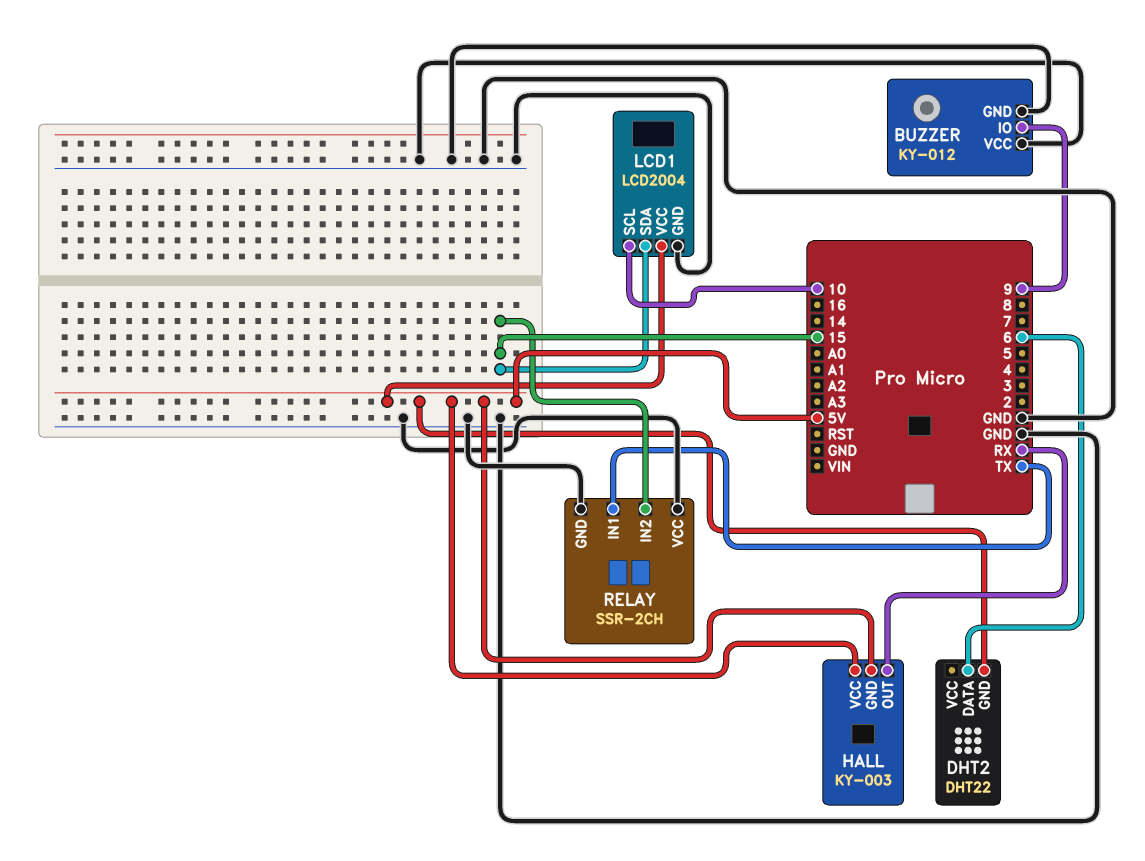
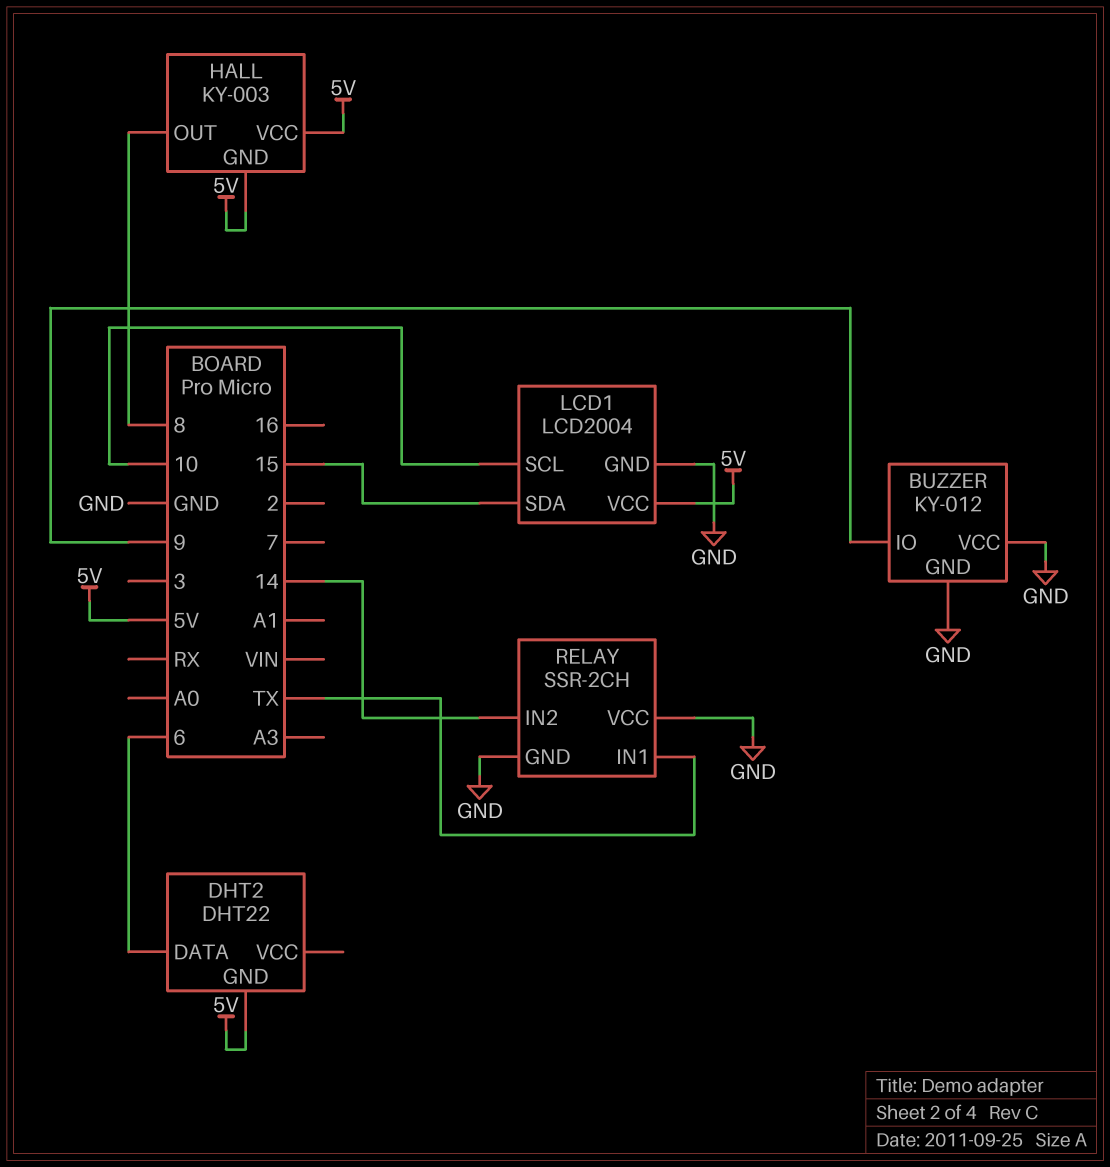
HALL pin OUT: RX -> 8
RELAY pin IN2: 15 -> 14

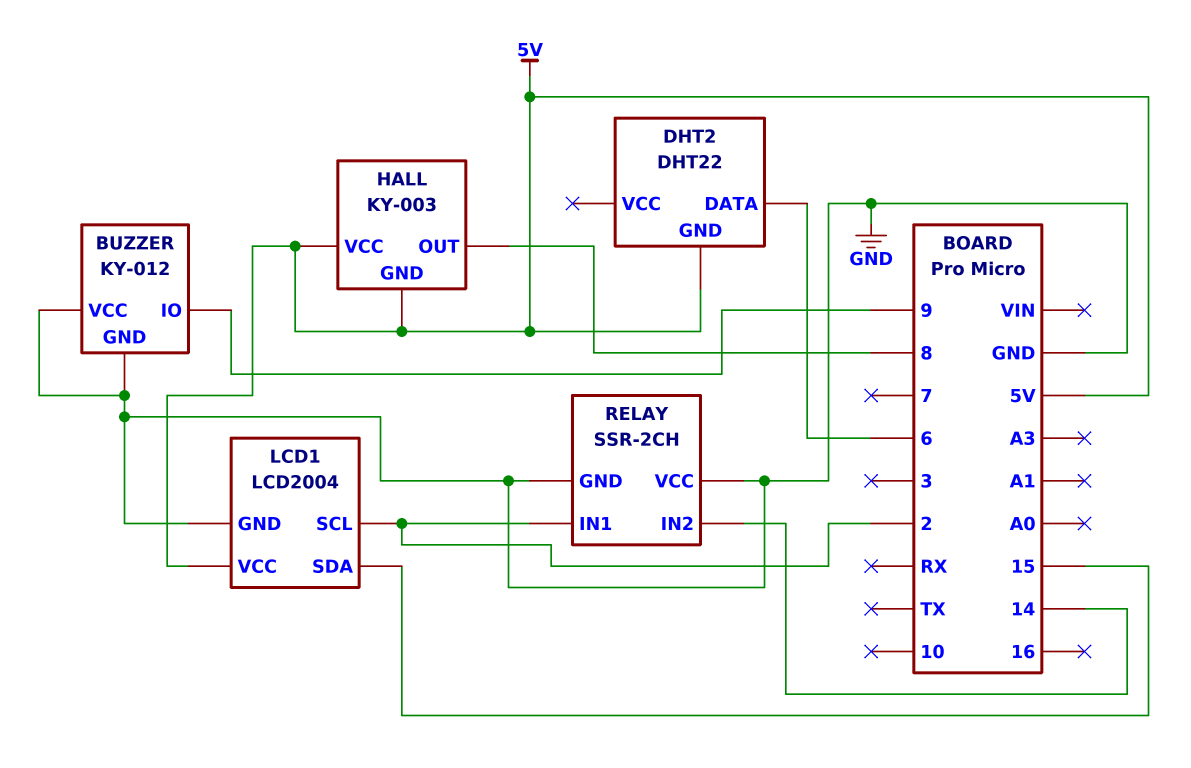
LCD1 pin SCL: 10 -> 2
RELAY pin IN1: TX -> 2

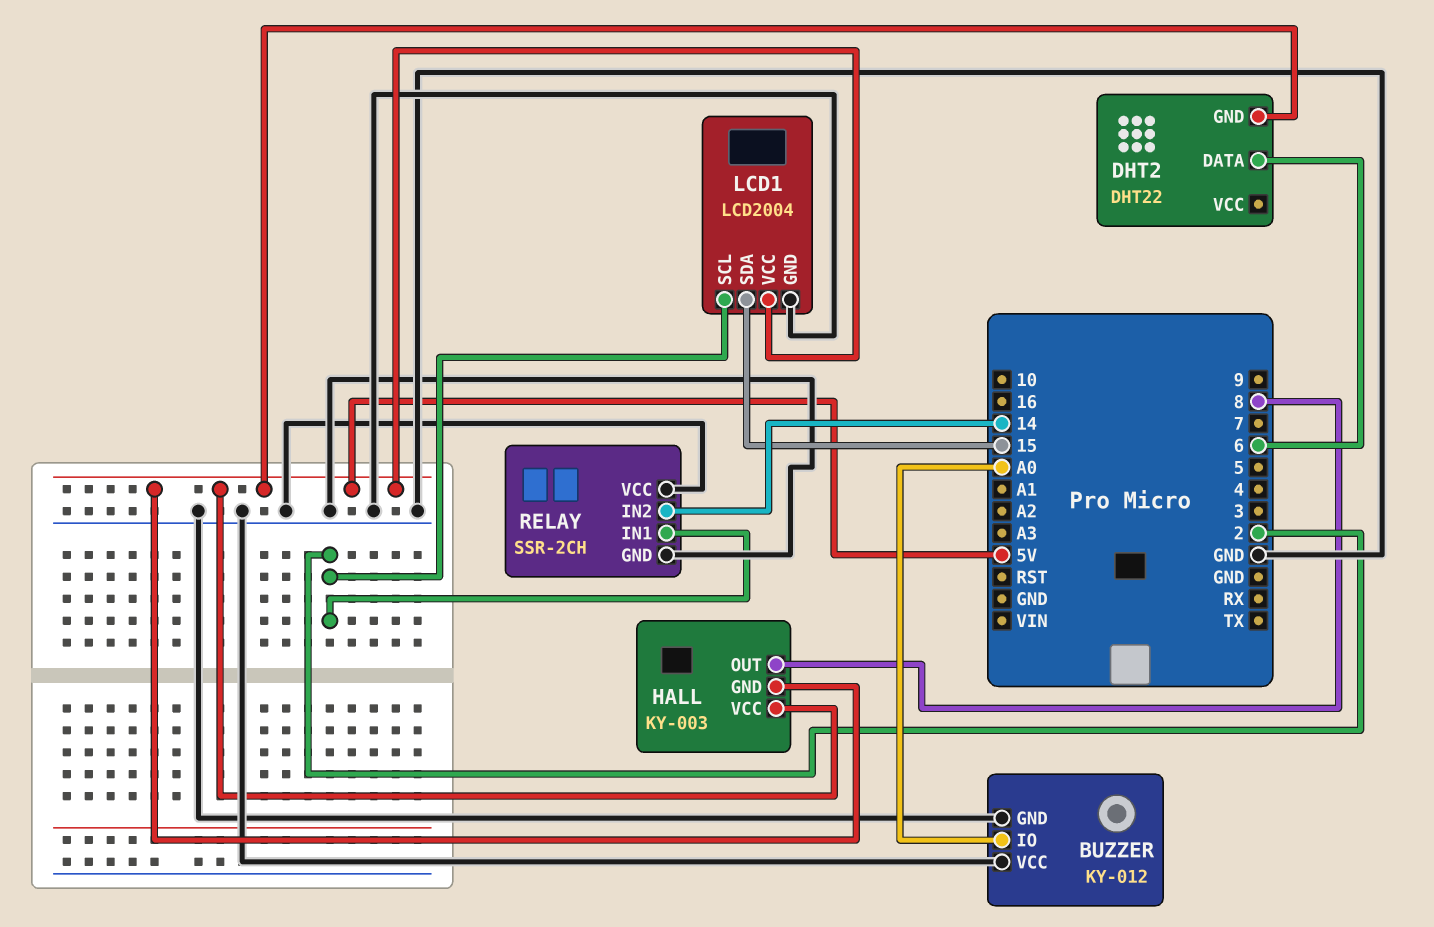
BUZZER pin IO: 9 -> A0

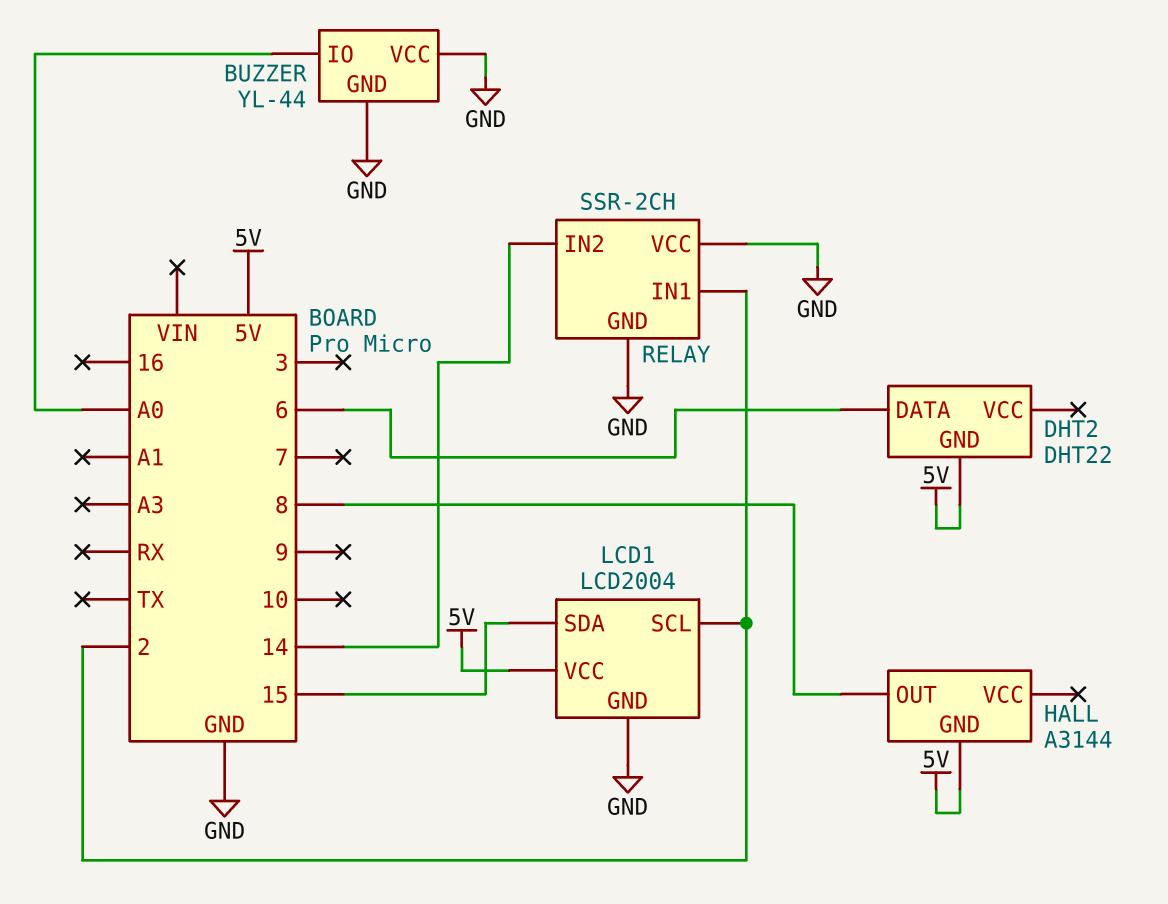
BUZZER: KY-012 -> YL-44
HALL: KY-003 -> A3144
HALL pin VCC: 5V -> none

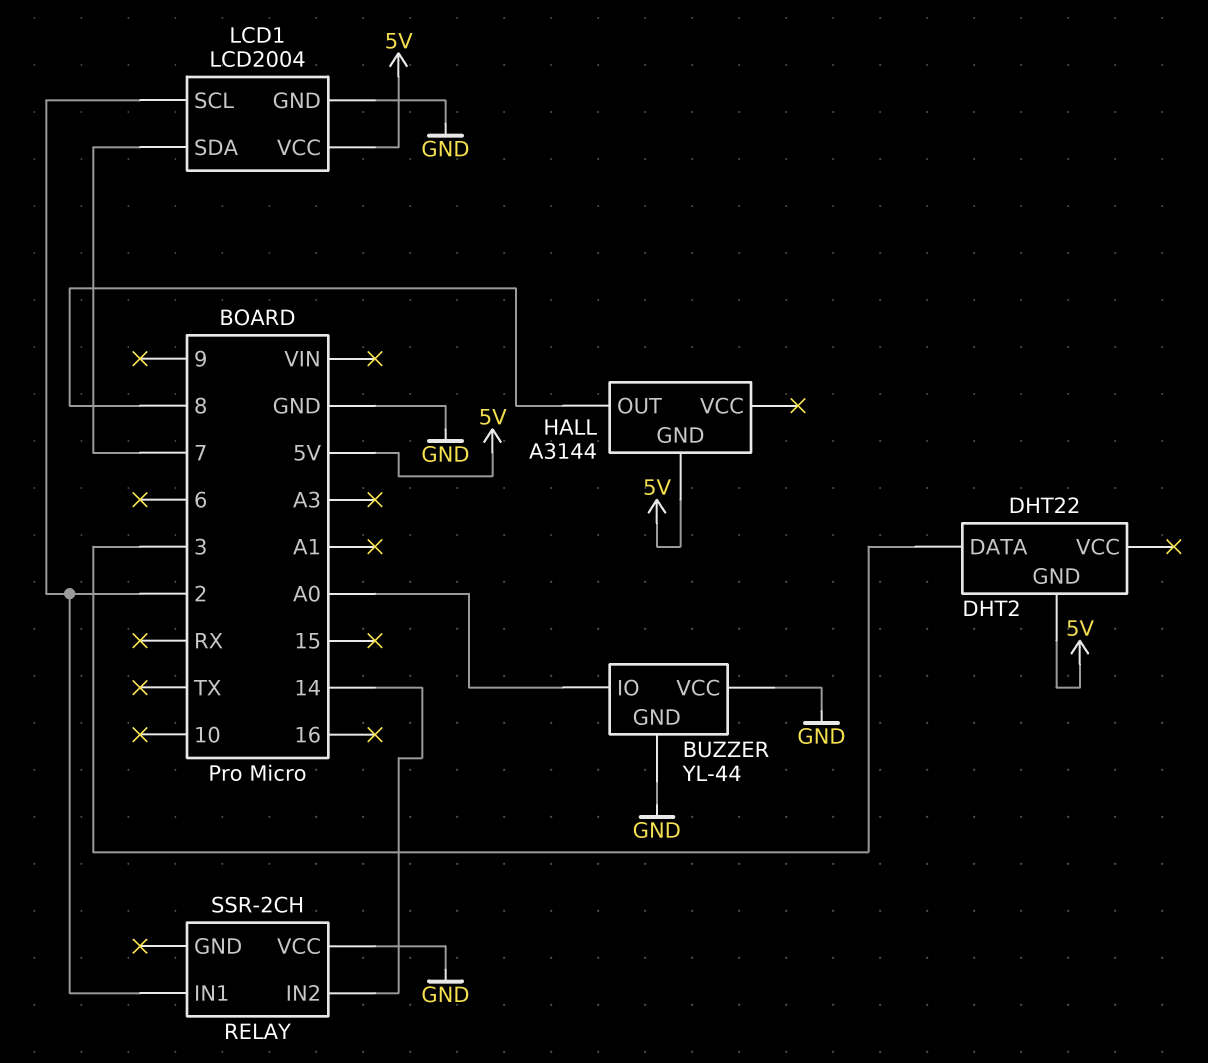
DHT2 pin DATA: 6 -> 3
LCD1 pin SDA: 15 -> 7
RELAY pin GND: GND -> none

